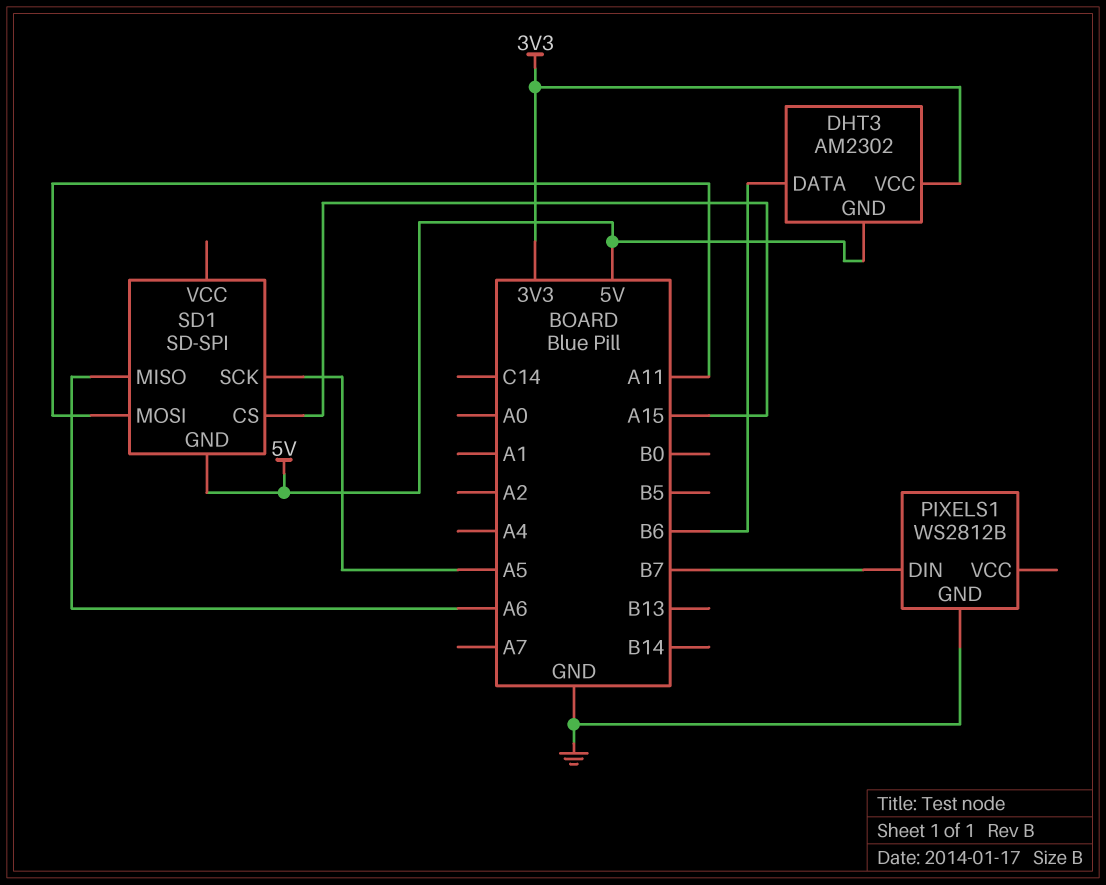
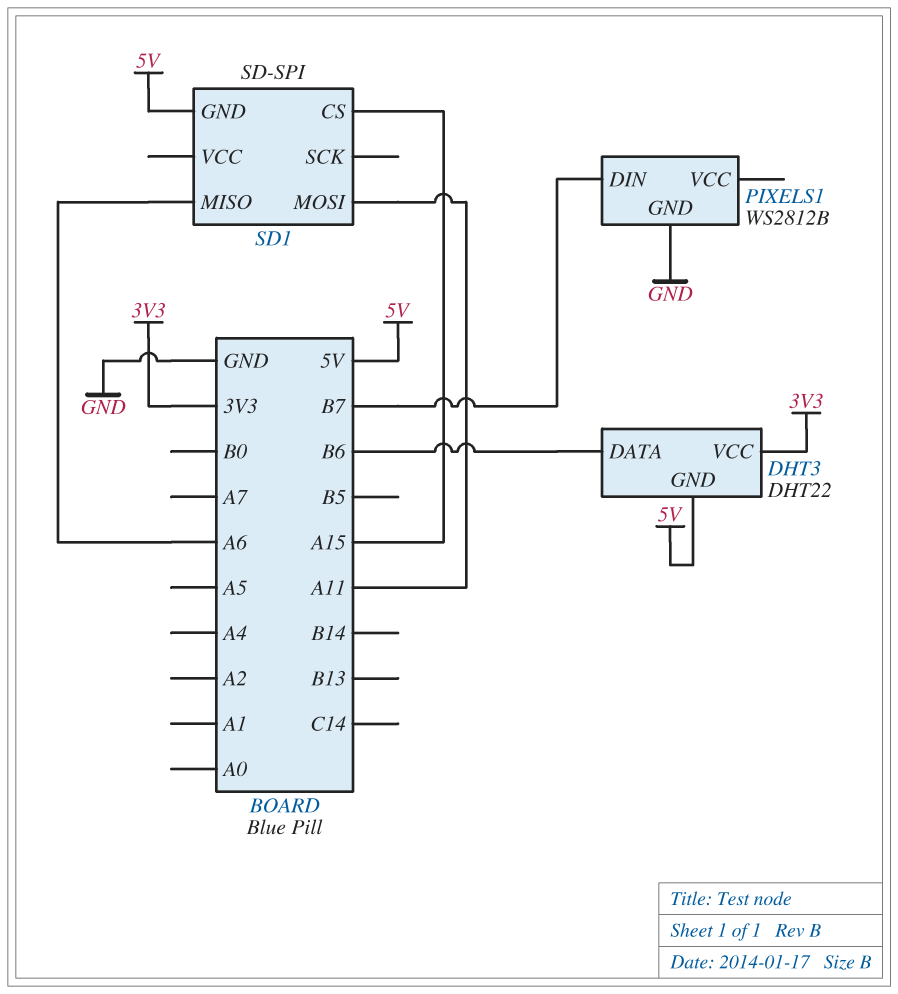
DHT3: AM2302 -> DHT22
SD1 pin SCK: A5 -> none

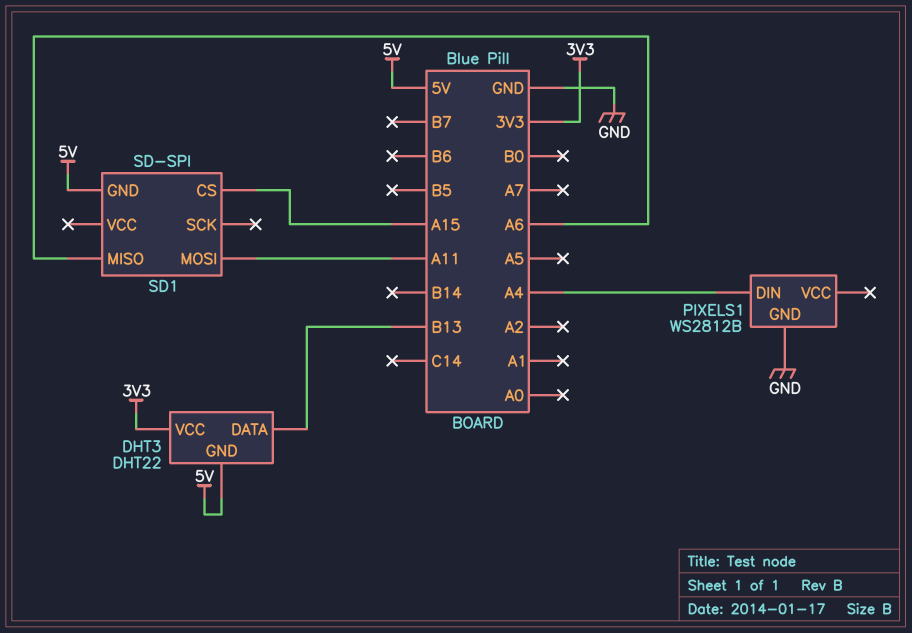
DHT3 pin DATA: B6 -> B13
PIXELS1 pin DIN: B7 -> A4

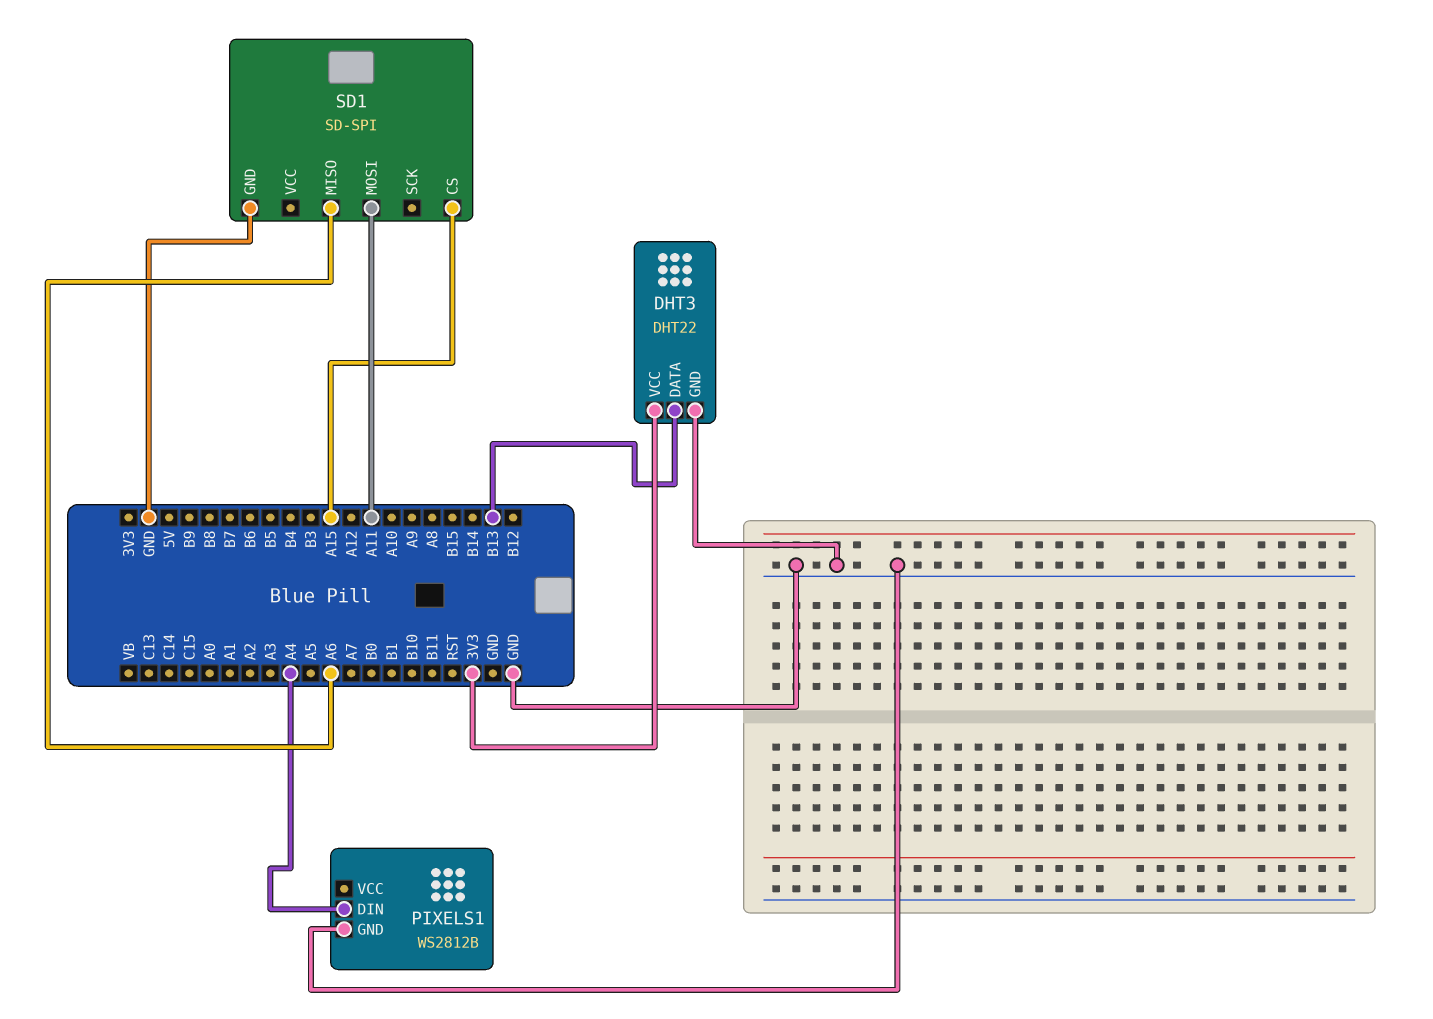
DHT3 pin GND: 5V -> GND
SD1 pin GND: 5V -> GND

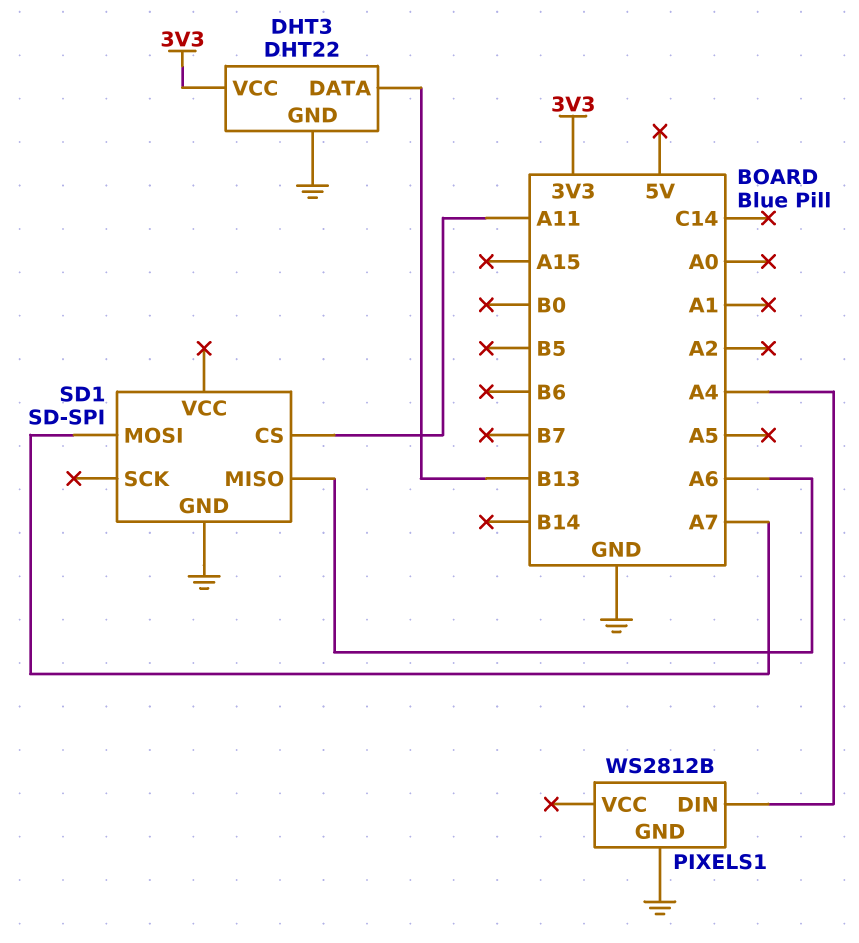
SD1 pin CS: A15 -> A11
SD1 pin MOSI: A11 -> A7

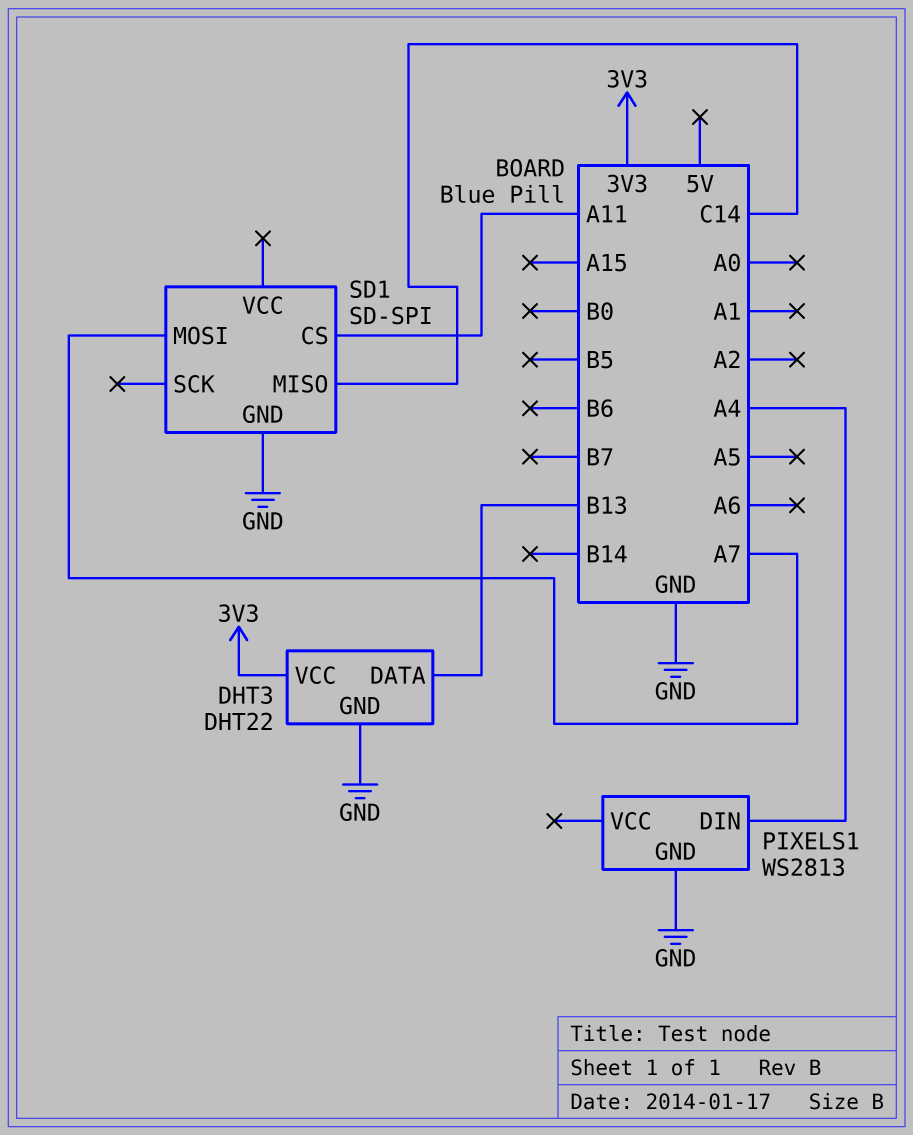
PIXELS1: WS2812B -> WS2813
SD1 pin MISO: A6 -> C14

